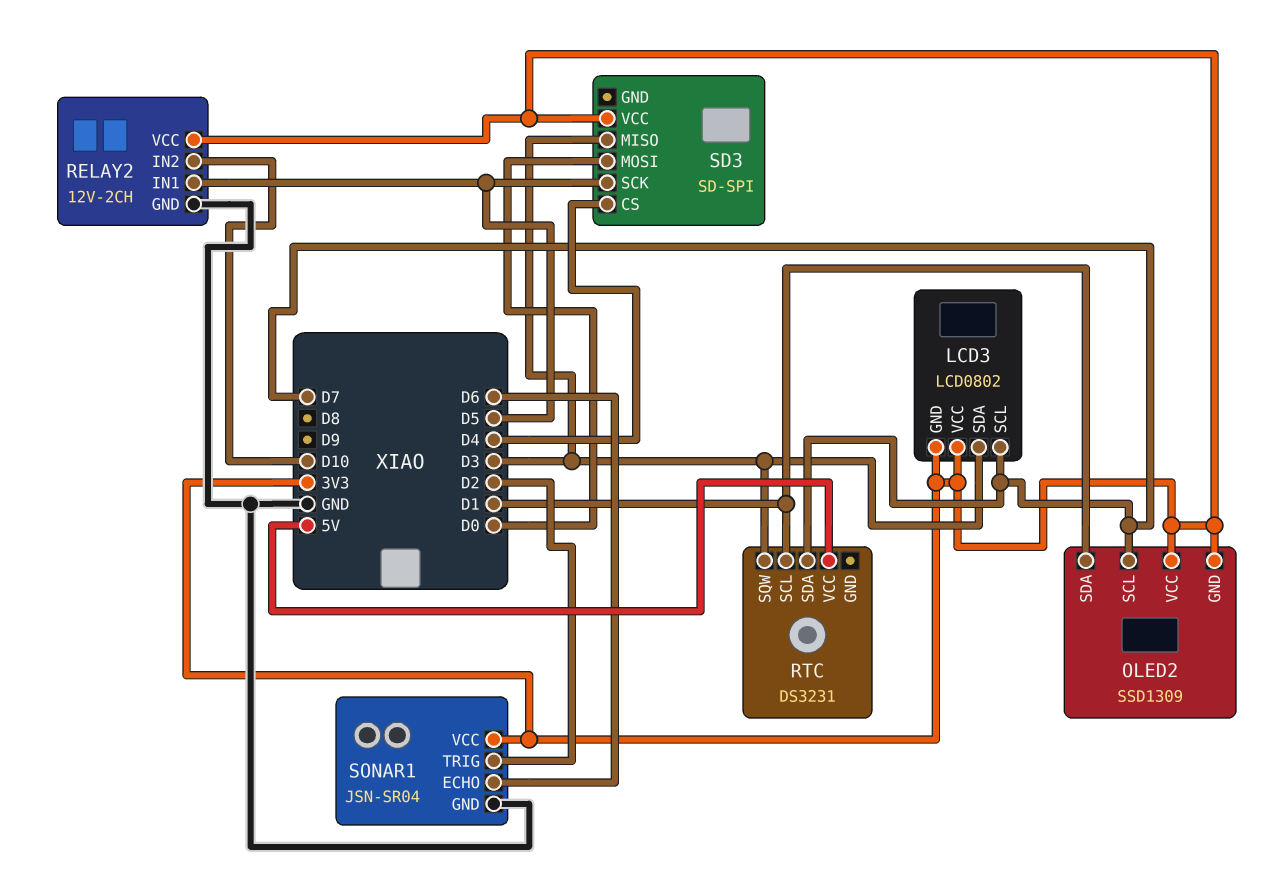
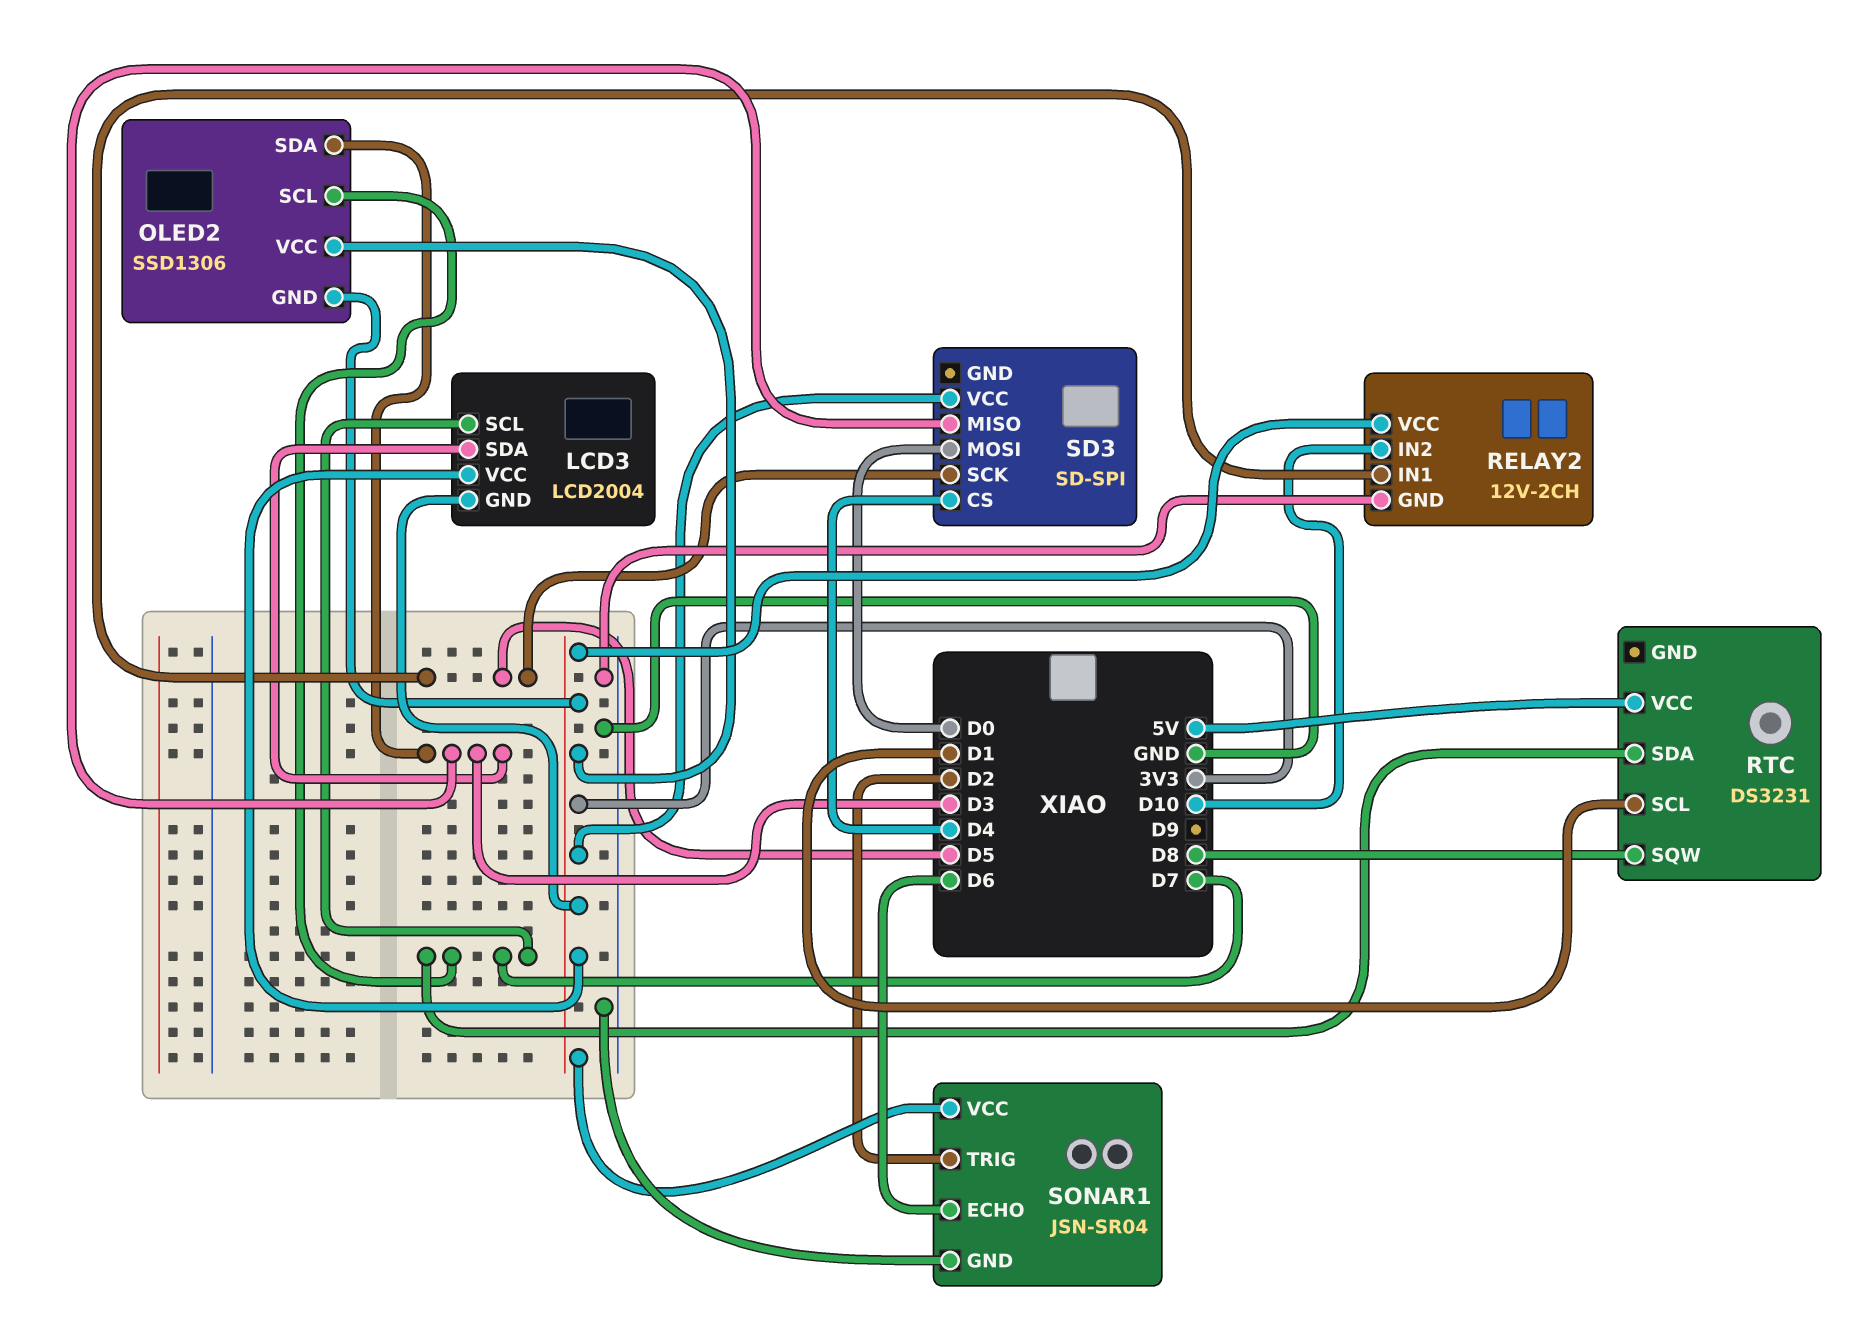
LCD3: LCD0802 -> LCD2004
OLED2: SSD1309 -> SSD1306
OLED2 pin SDA: D1 -> D3
RTC pin SQW: D3 -> D8

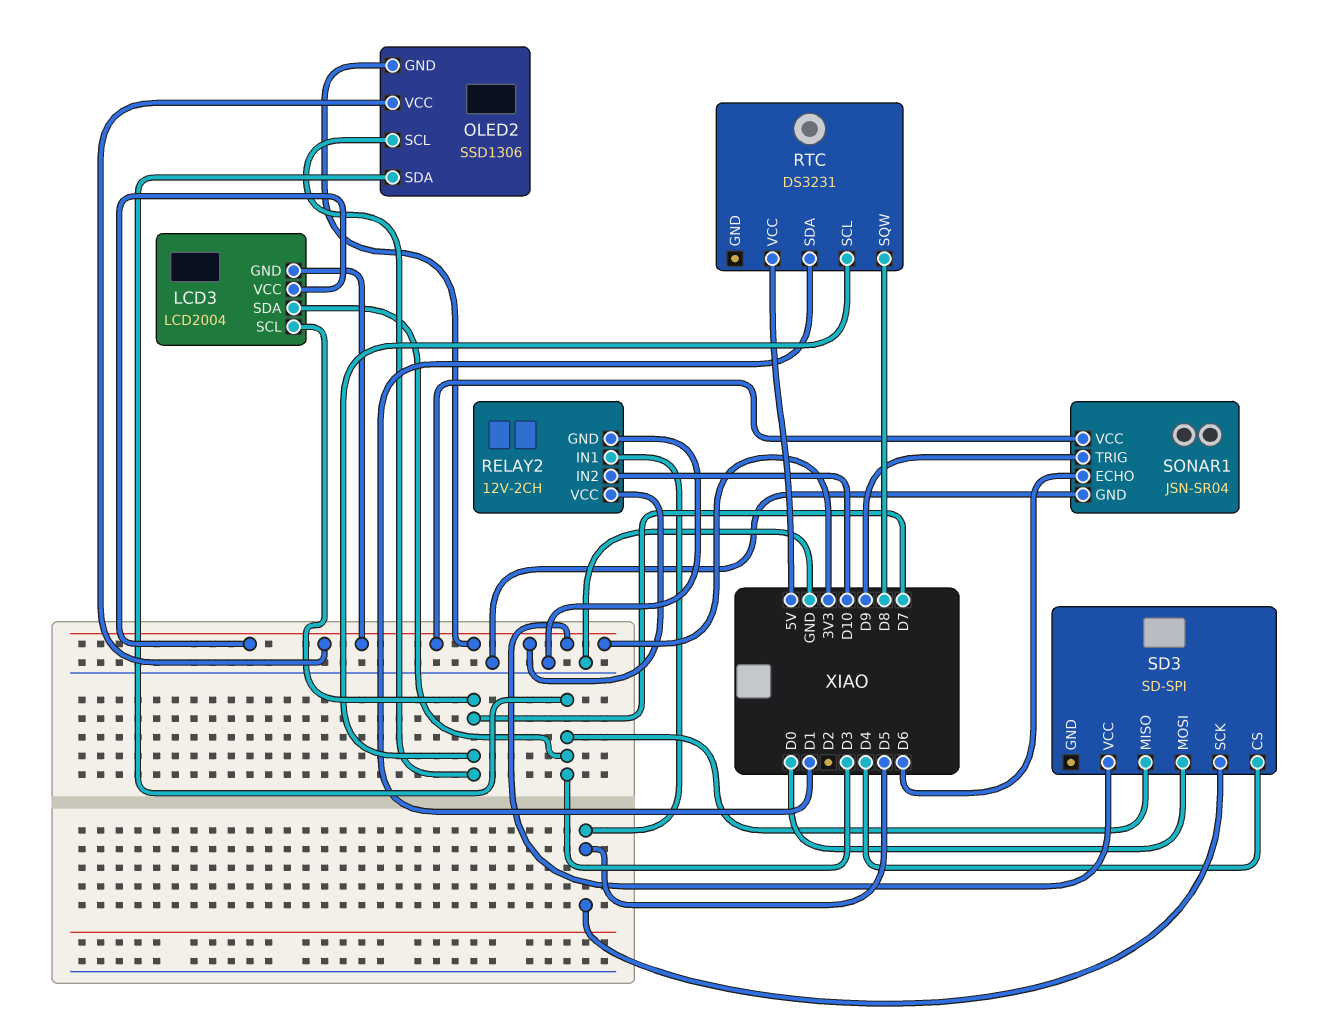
RTC pin SCL: D1 -> D7
RTC pin SDA: D7 -> D1
SONAR1 pin TRIG: D2 -> D9

